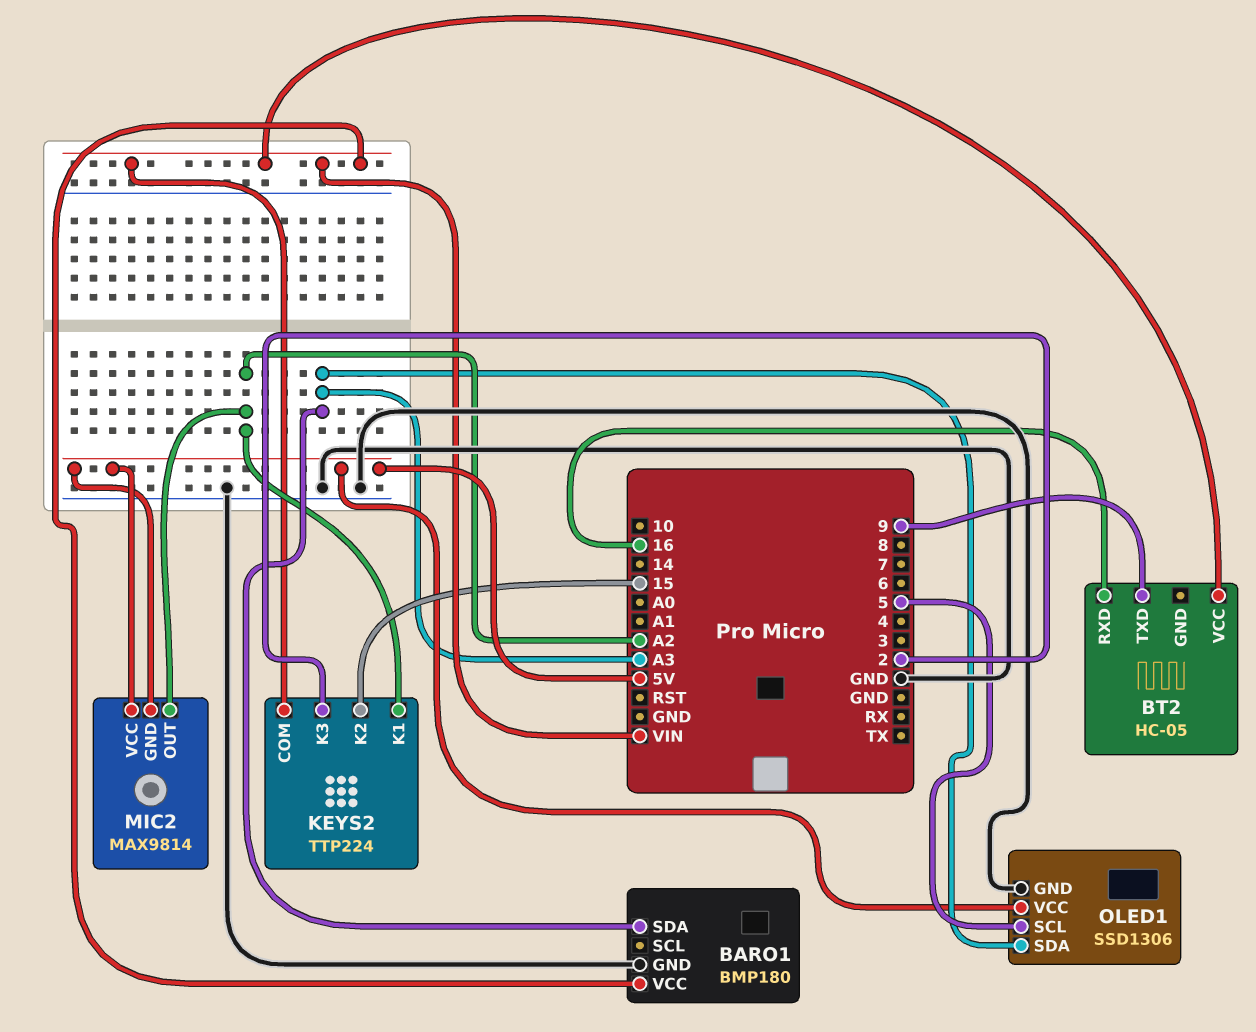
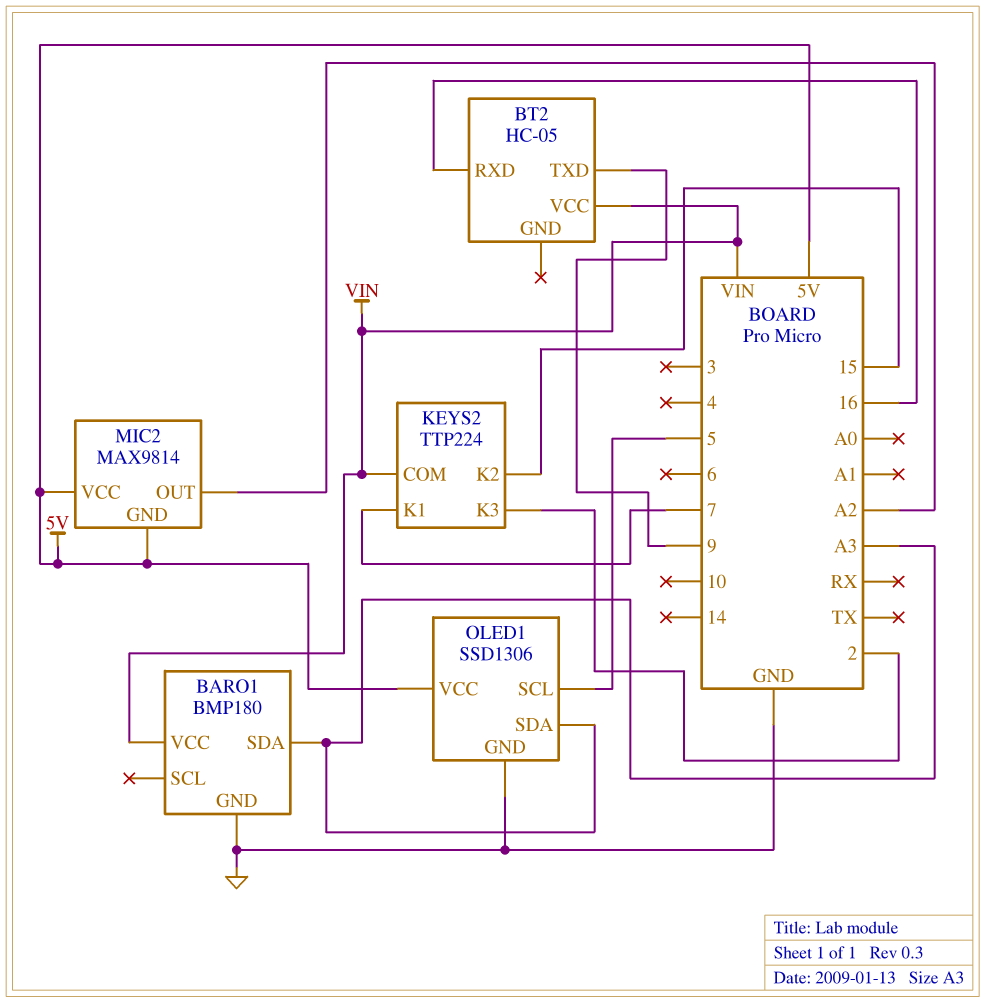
KEYS2 pin K1: A2 -> 7

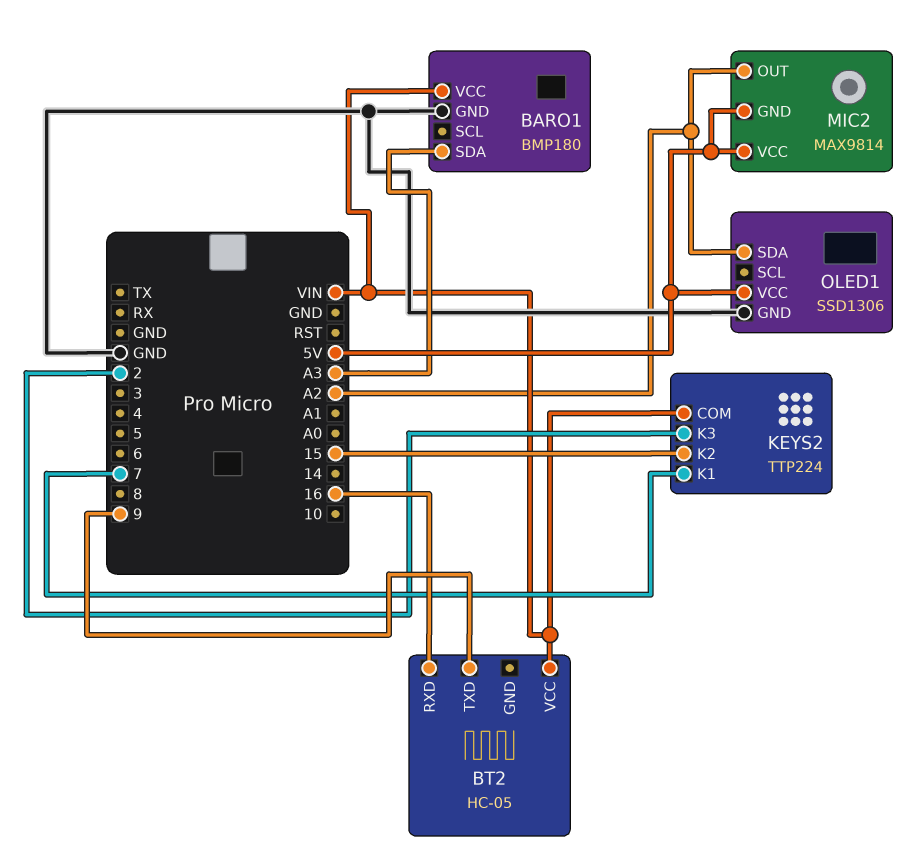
OLED1 pin SCL: 5 -> none
OLED1 pin SDA: A3 -> A2

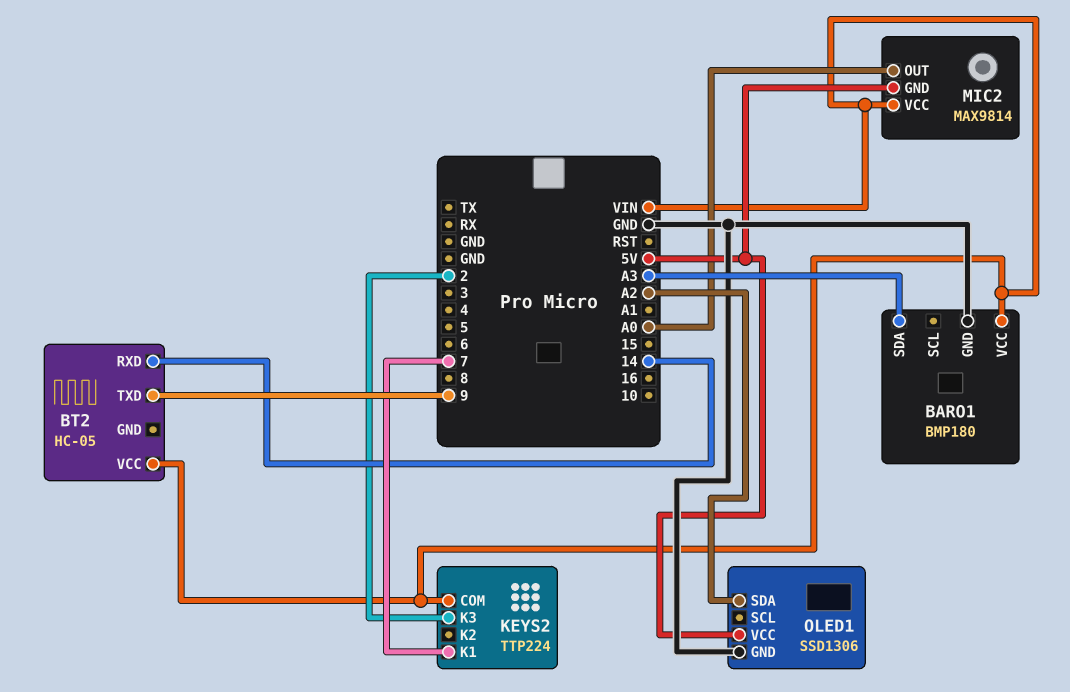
BT2 pin RXD: 16 -> 14
KEYS2 pin K2: 15 -> none
MIC2 pin OUT: A2 -> A0
MIC2 pin VCC: 5V -> VIN

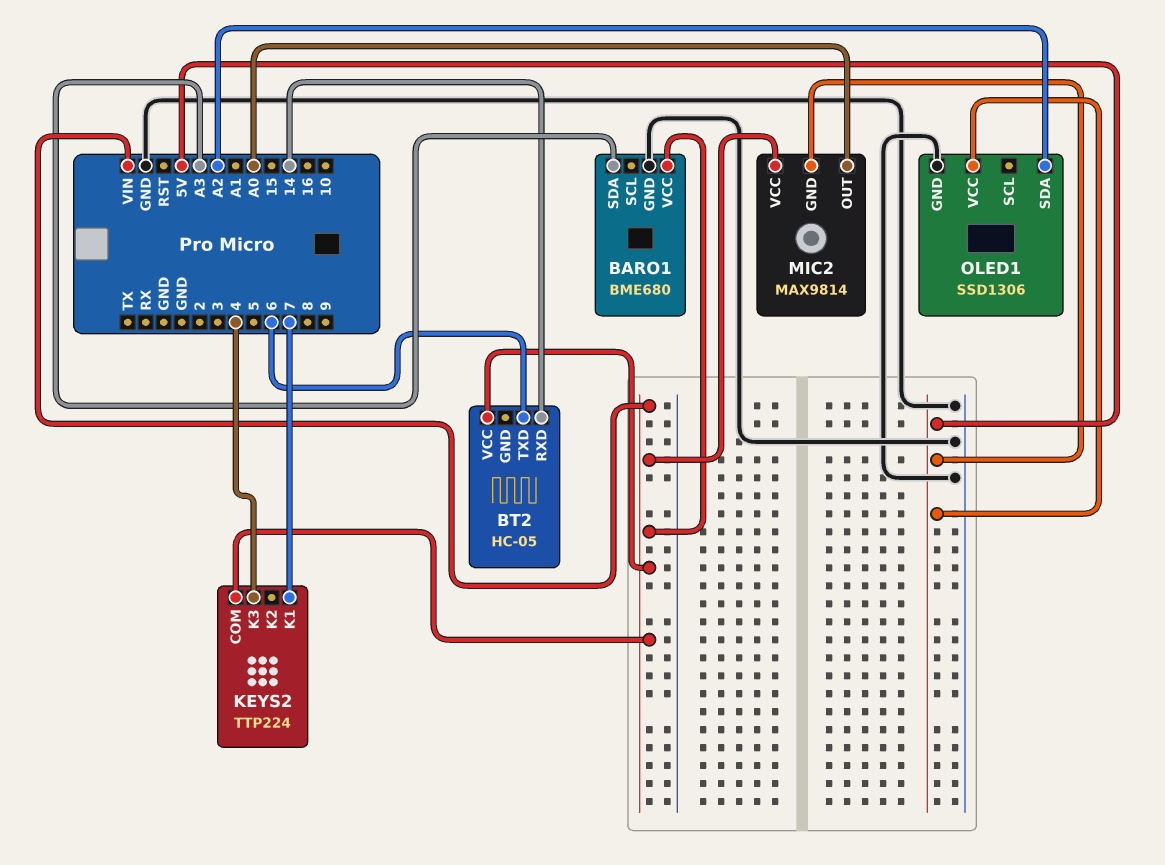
BARO1: BMP180 -> BME680
BT2 pin TXD: 9 -> 6
KEYS2 pin K3: 2 -> 4

